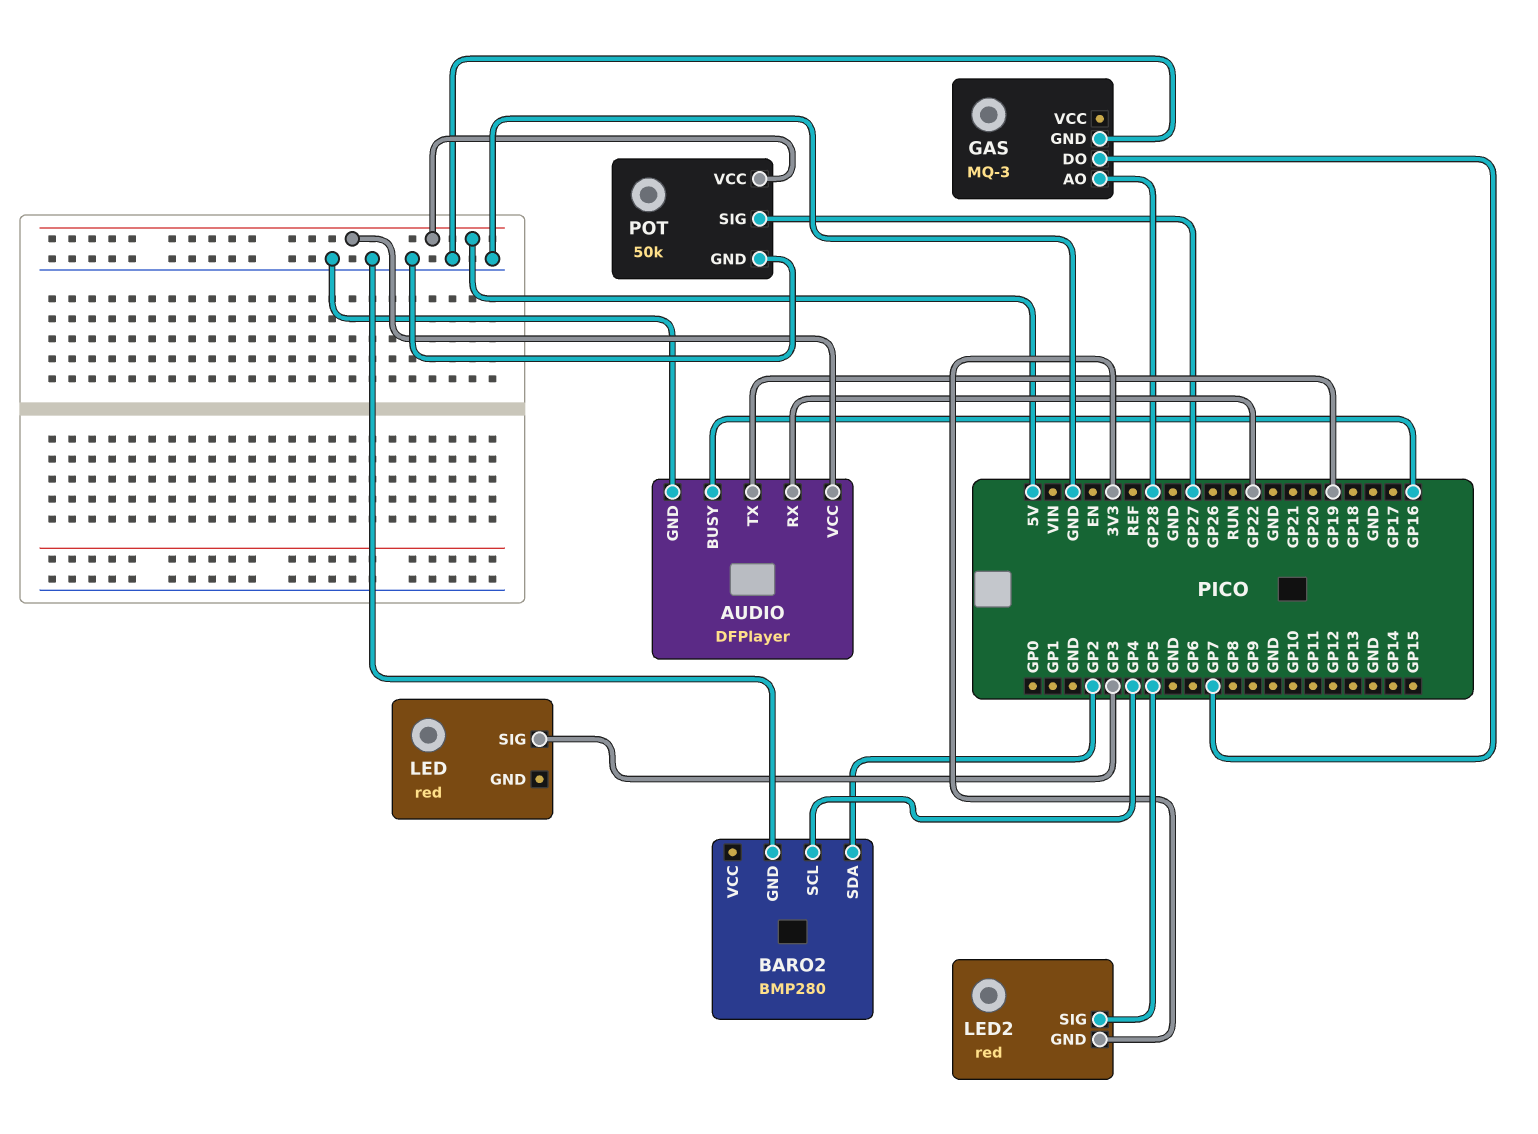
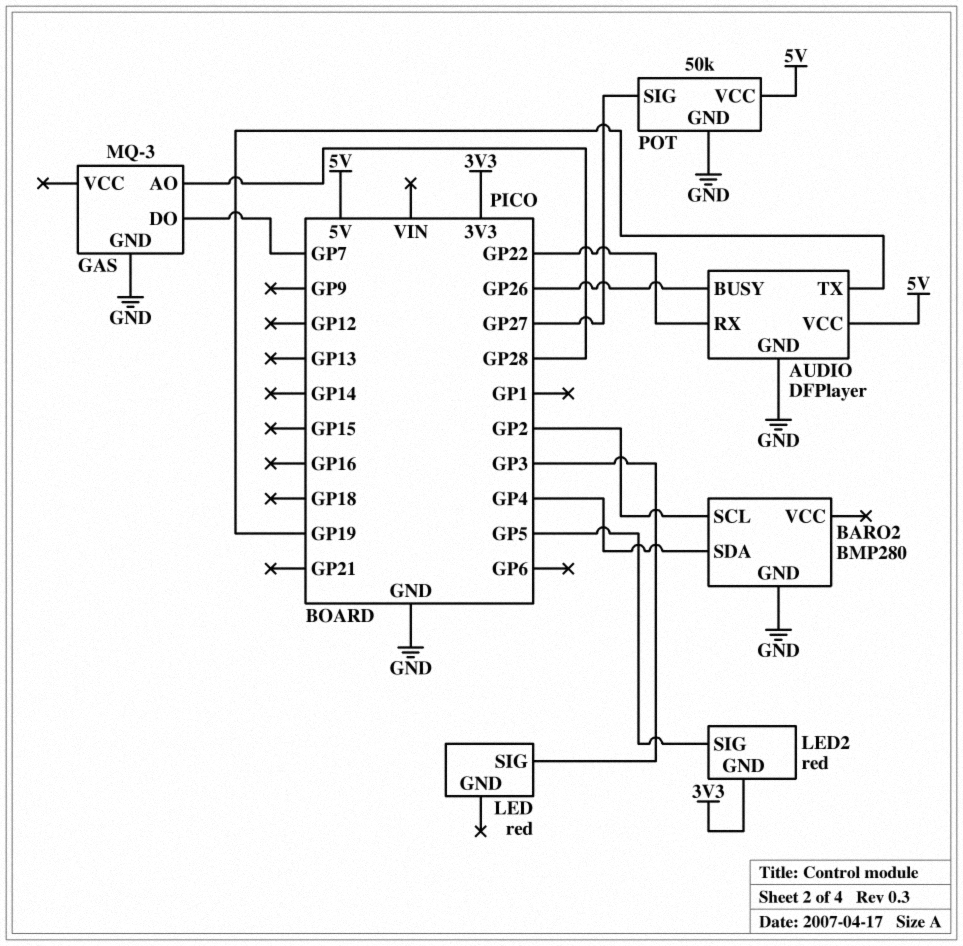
AUDIO pin BUSY: GP16 -> GP26
BARO2 pin SCL: GP4 -> GP2
BARO2 pin SDA: GP2 -> GP4

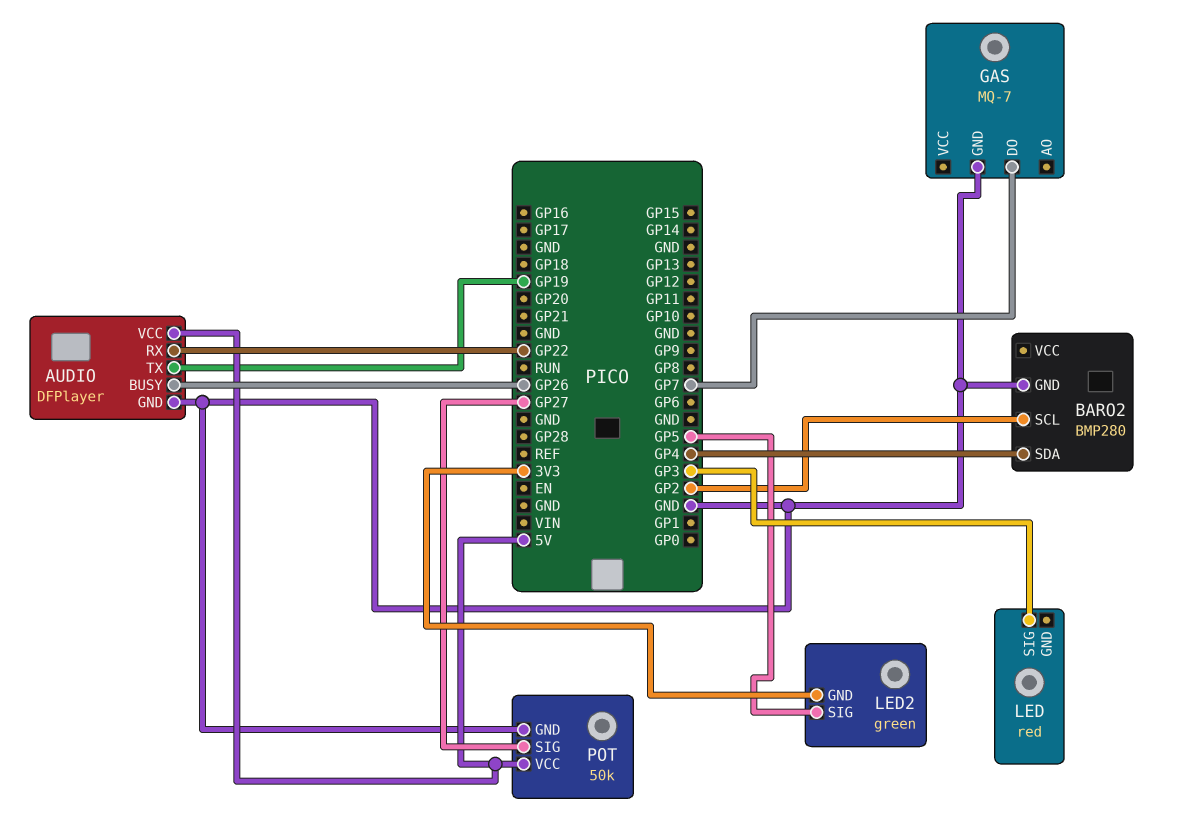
GAS: MQ-3 -> MQ-7
GAS pin AO: GP28 -> none
LED2: red -> green

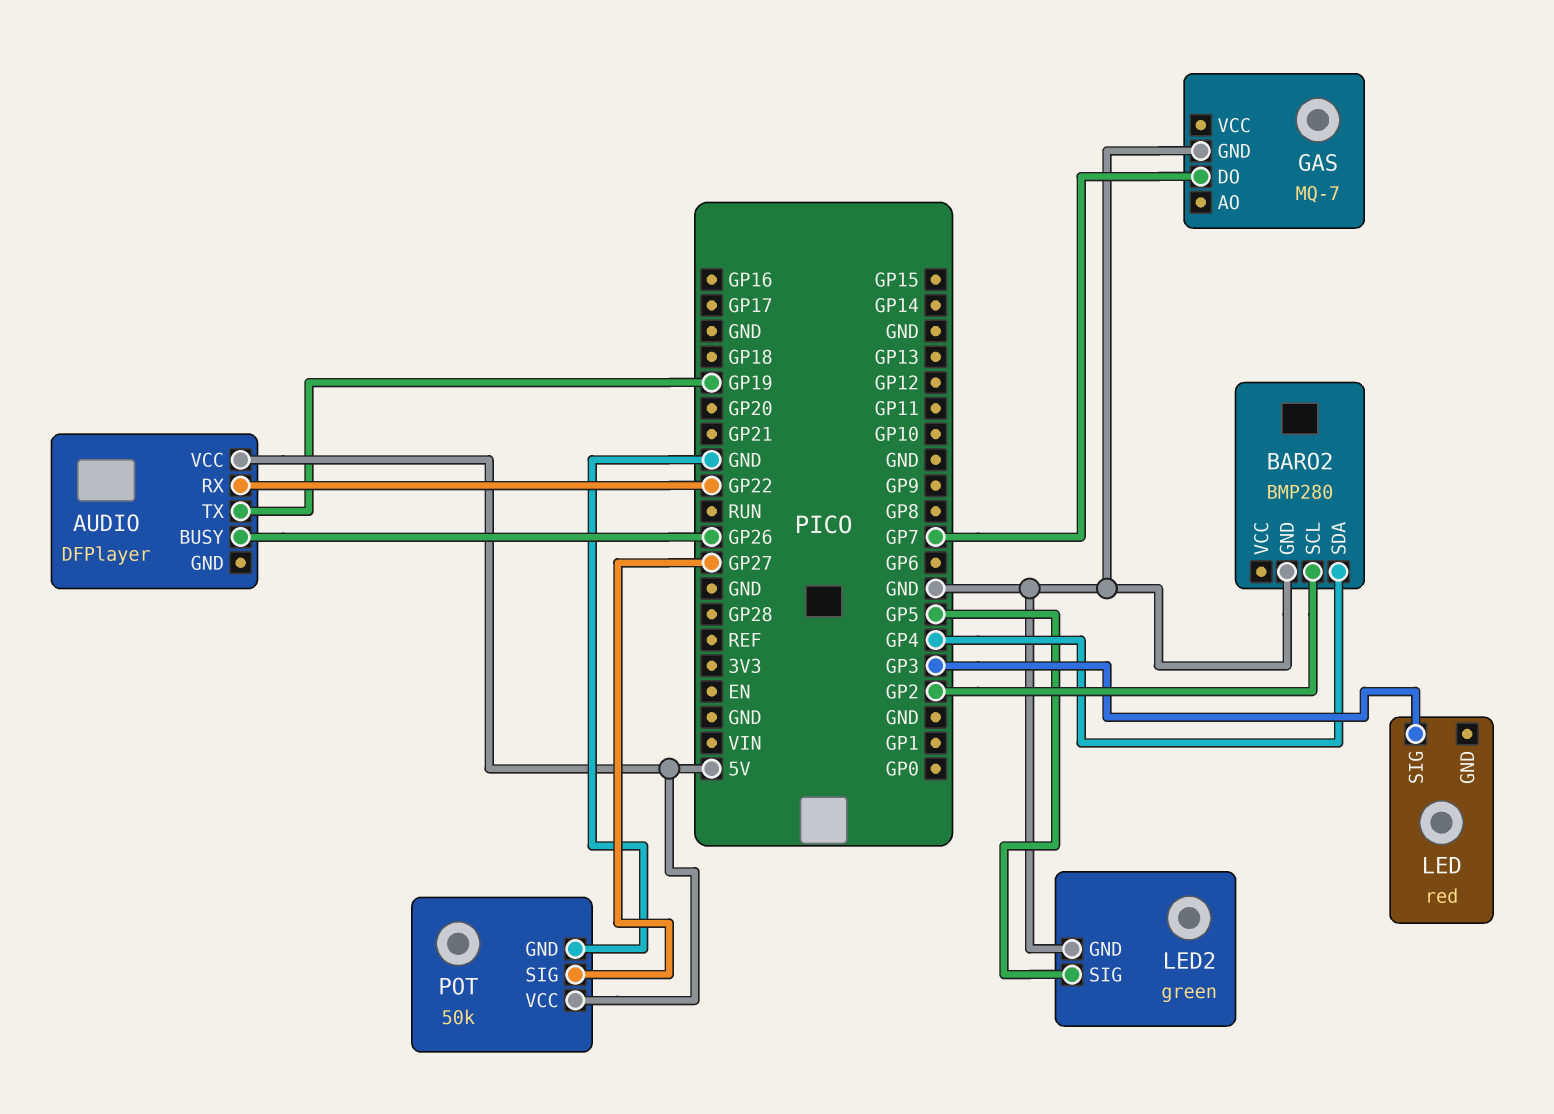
AUDIO pin GND: GND -> none
LED2 pin GND: 3V3 -> GND

